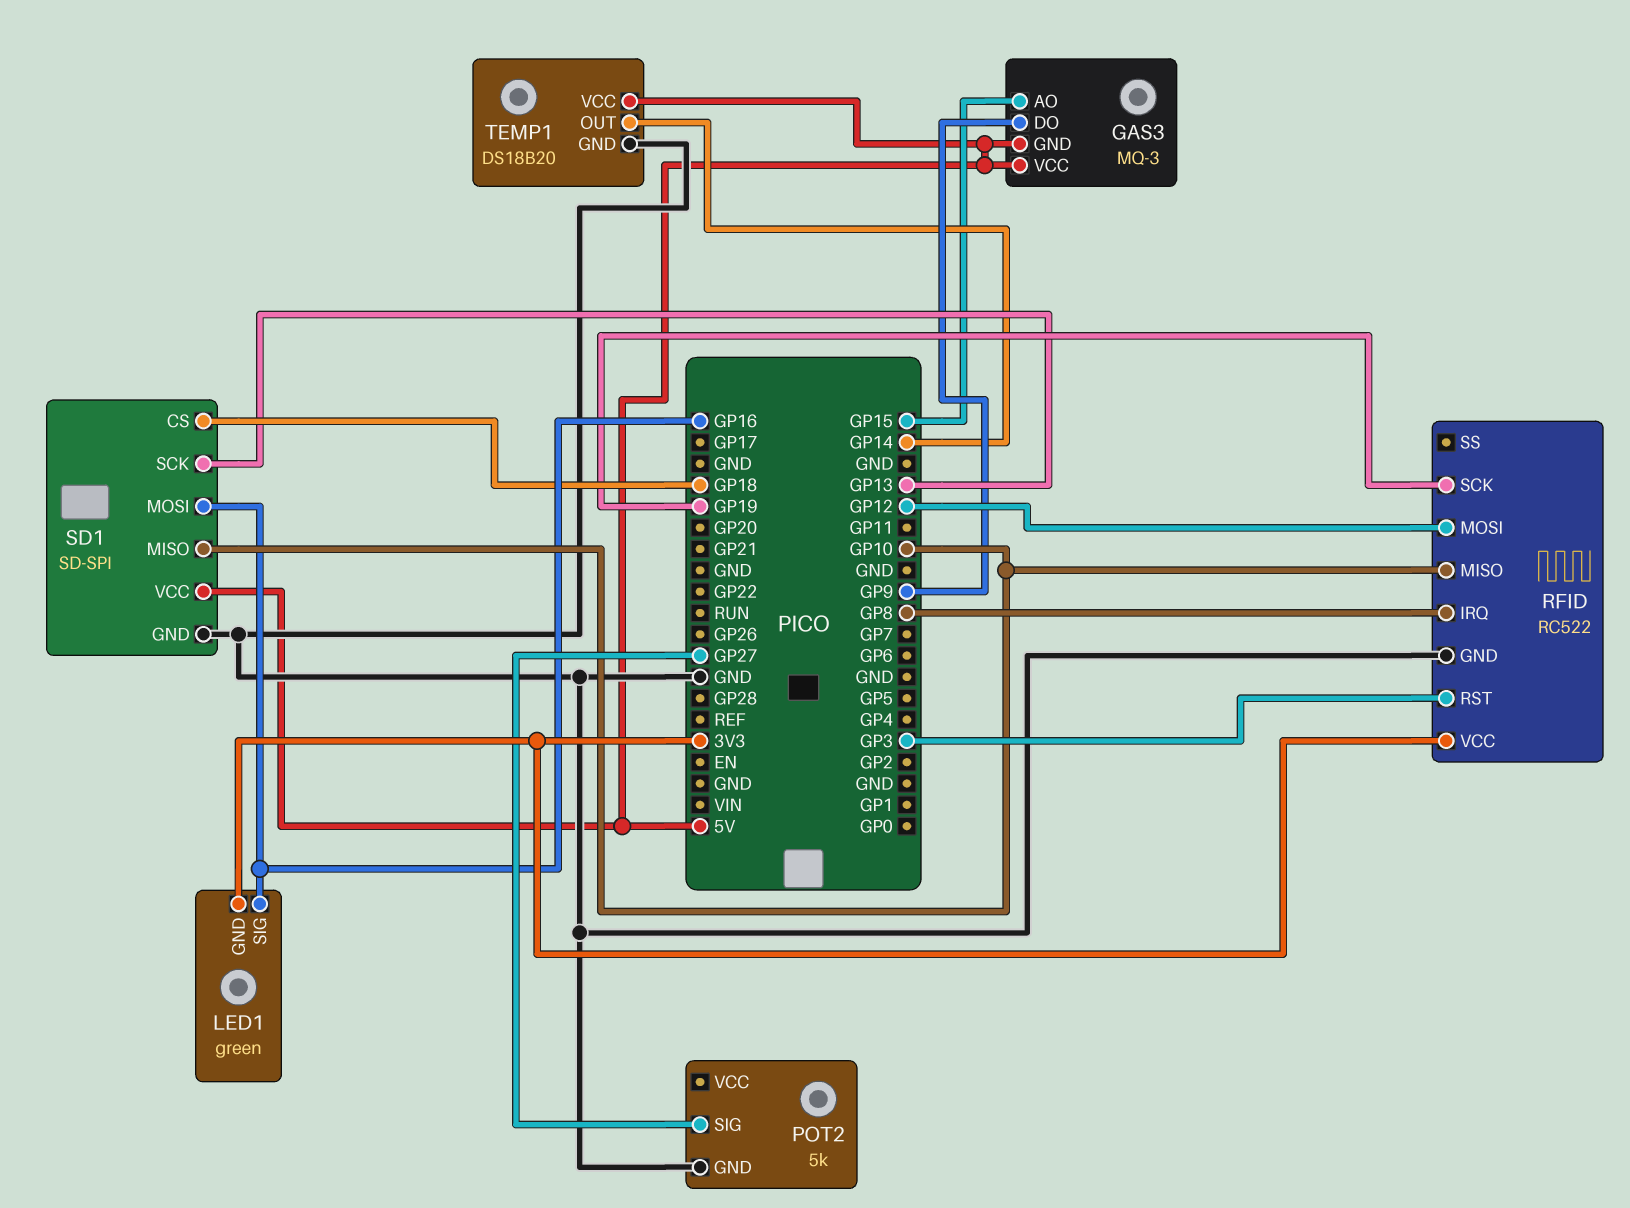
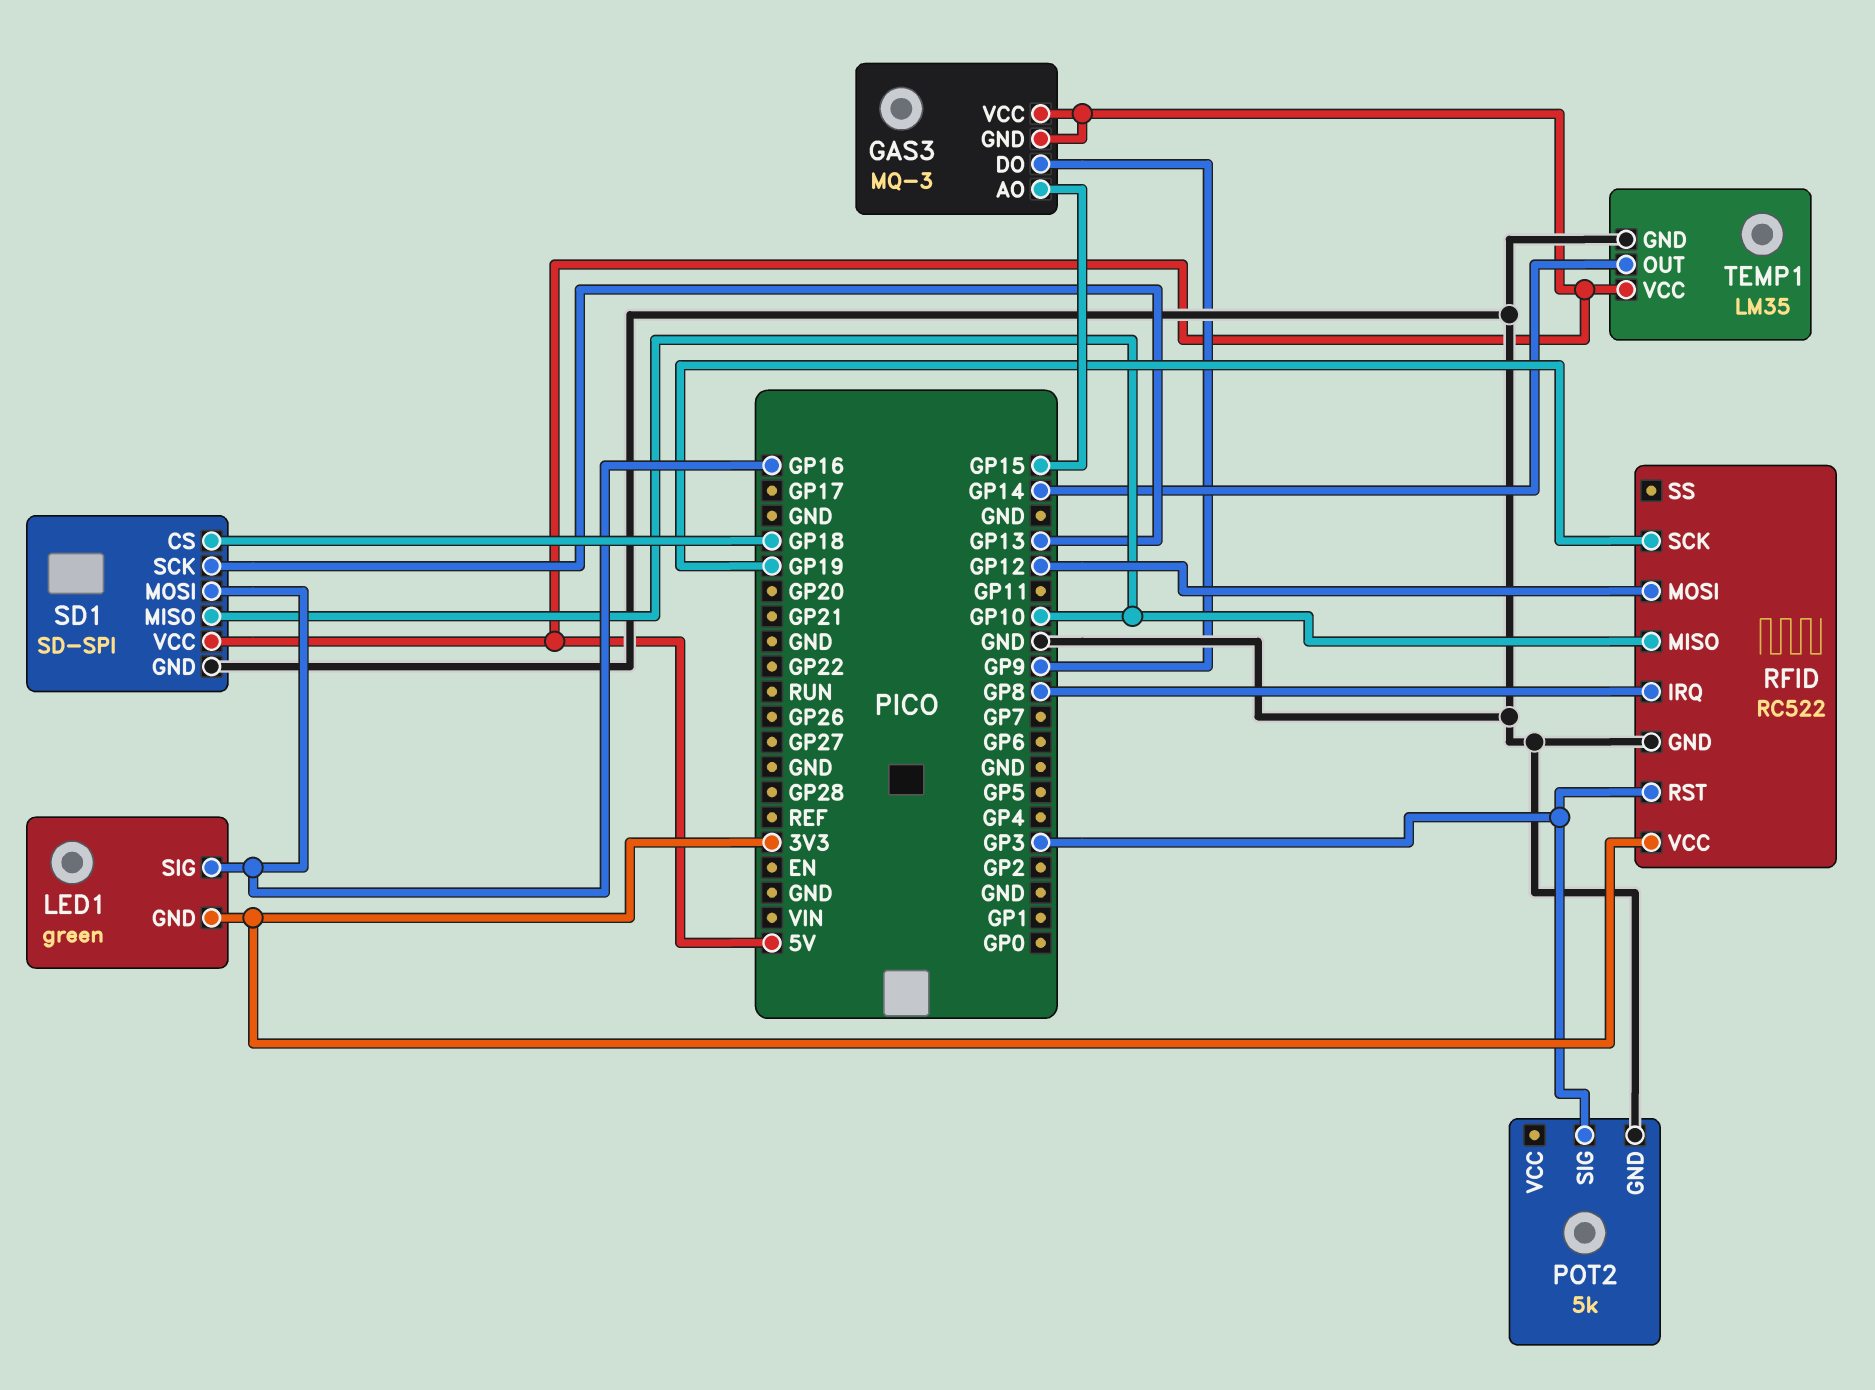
POT2 pin SIG: GP27 -> GP3
TEMP1: DS18B20 -> LM35

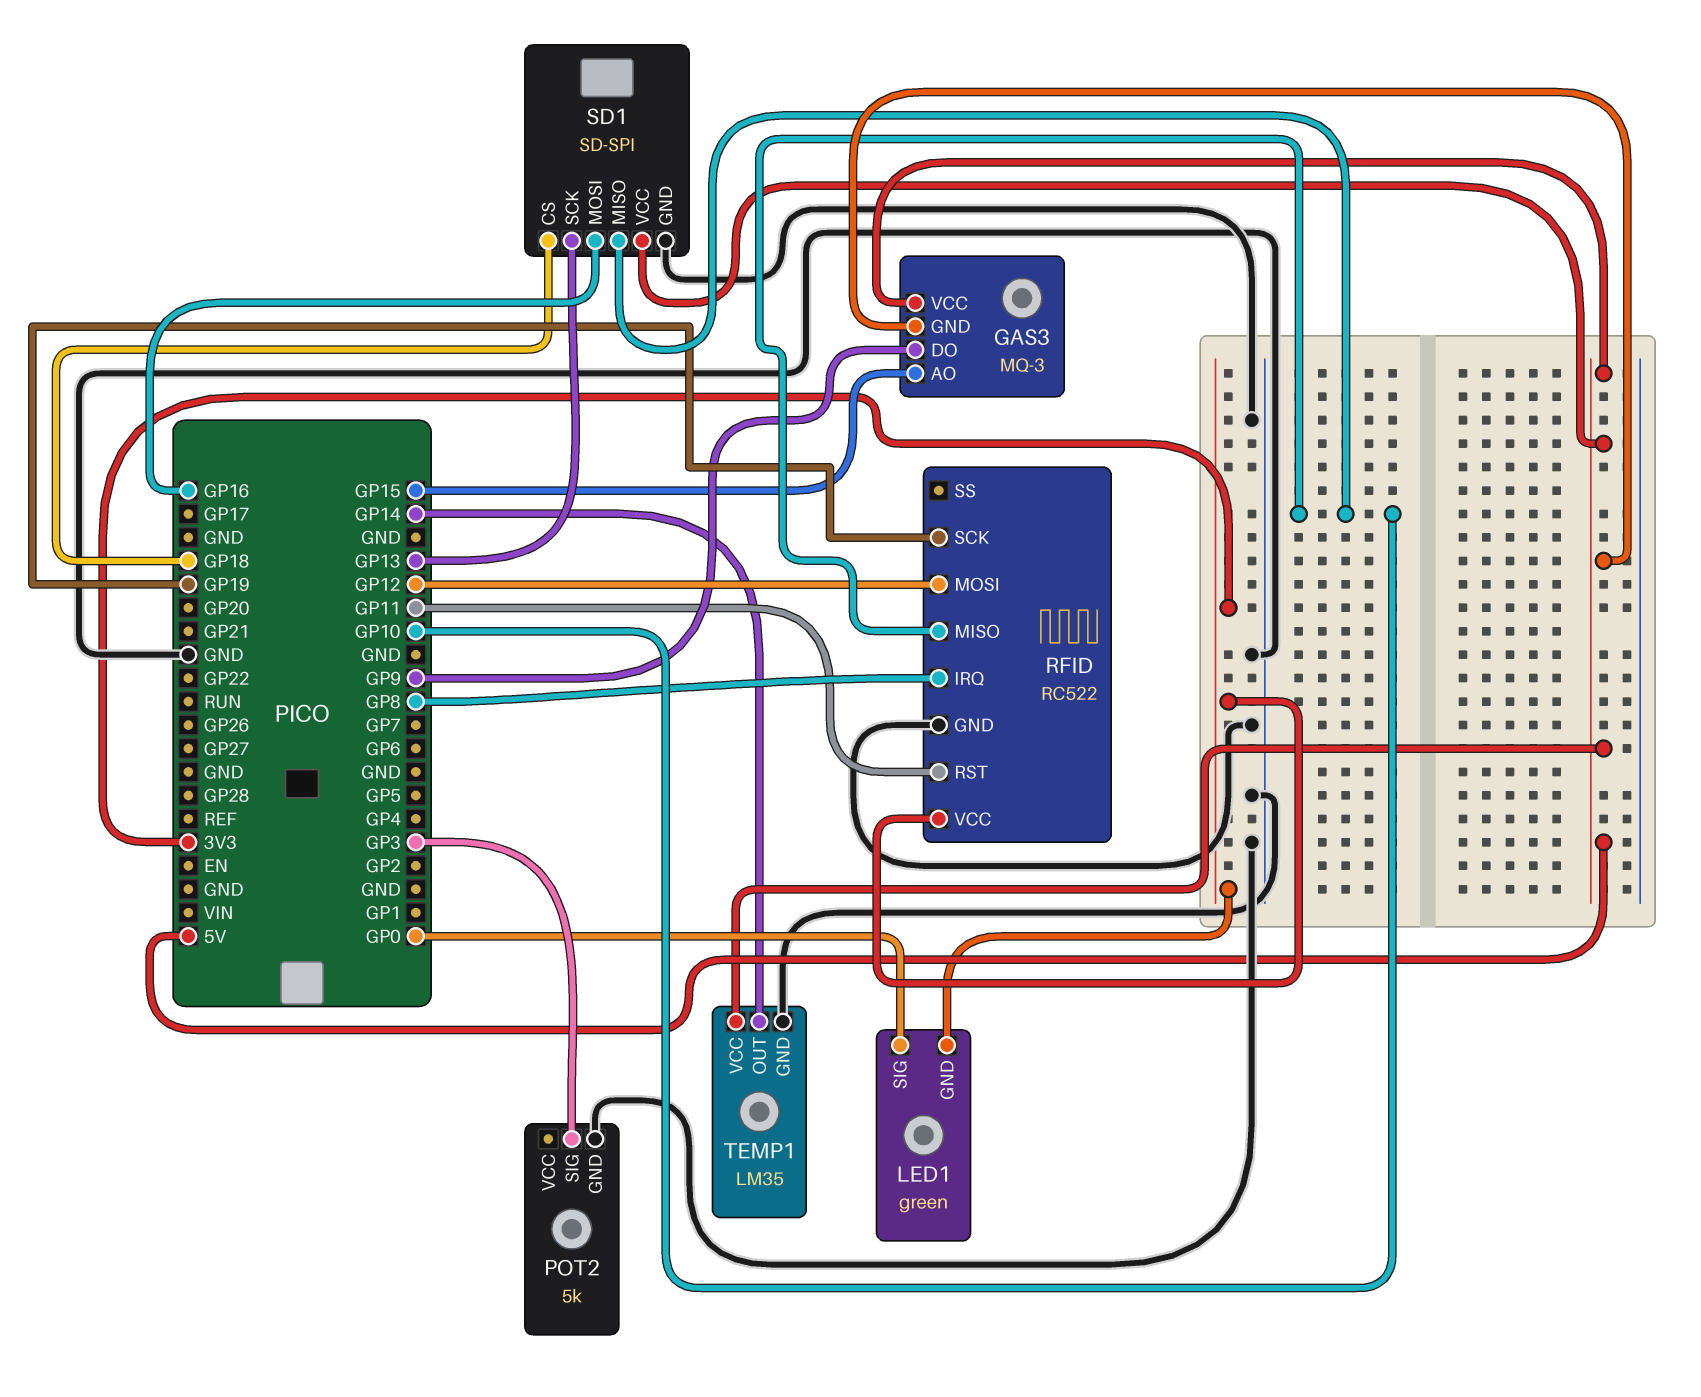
LED1 pin SIG: GP16 -> GP0
RFID pin RST: GP3 -> GP11

